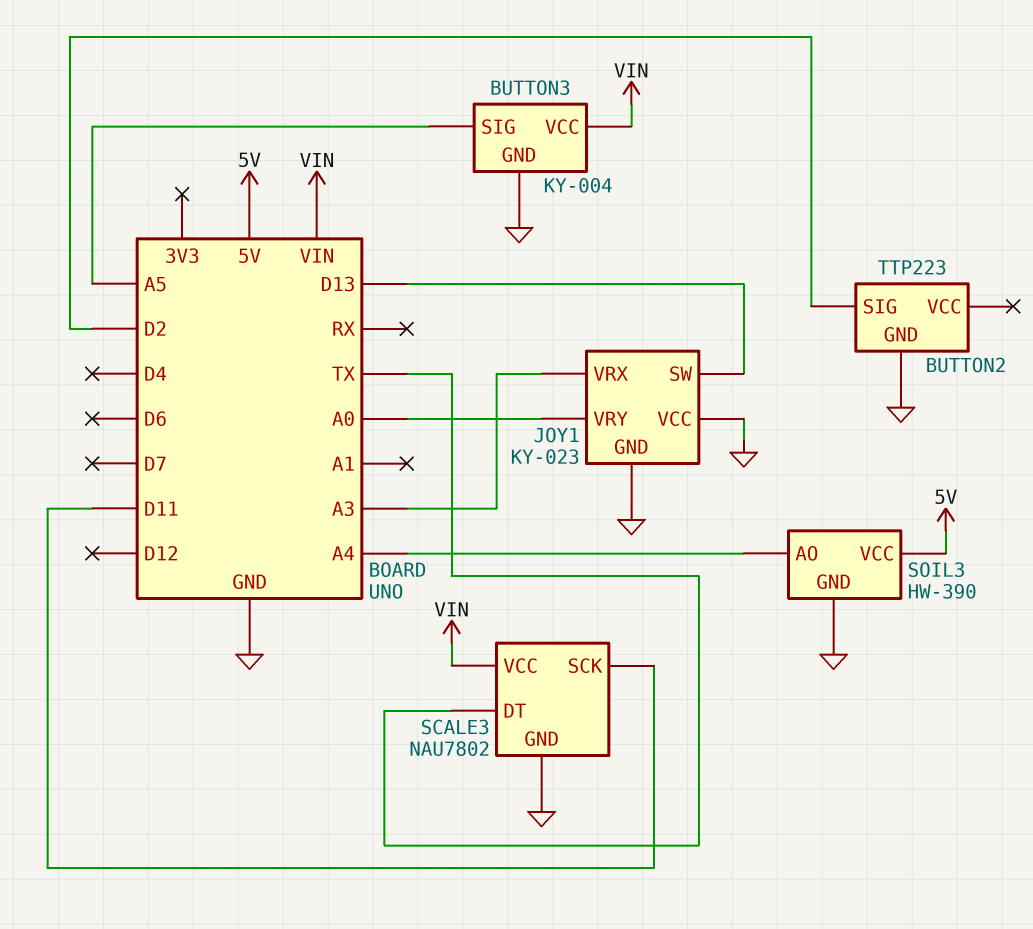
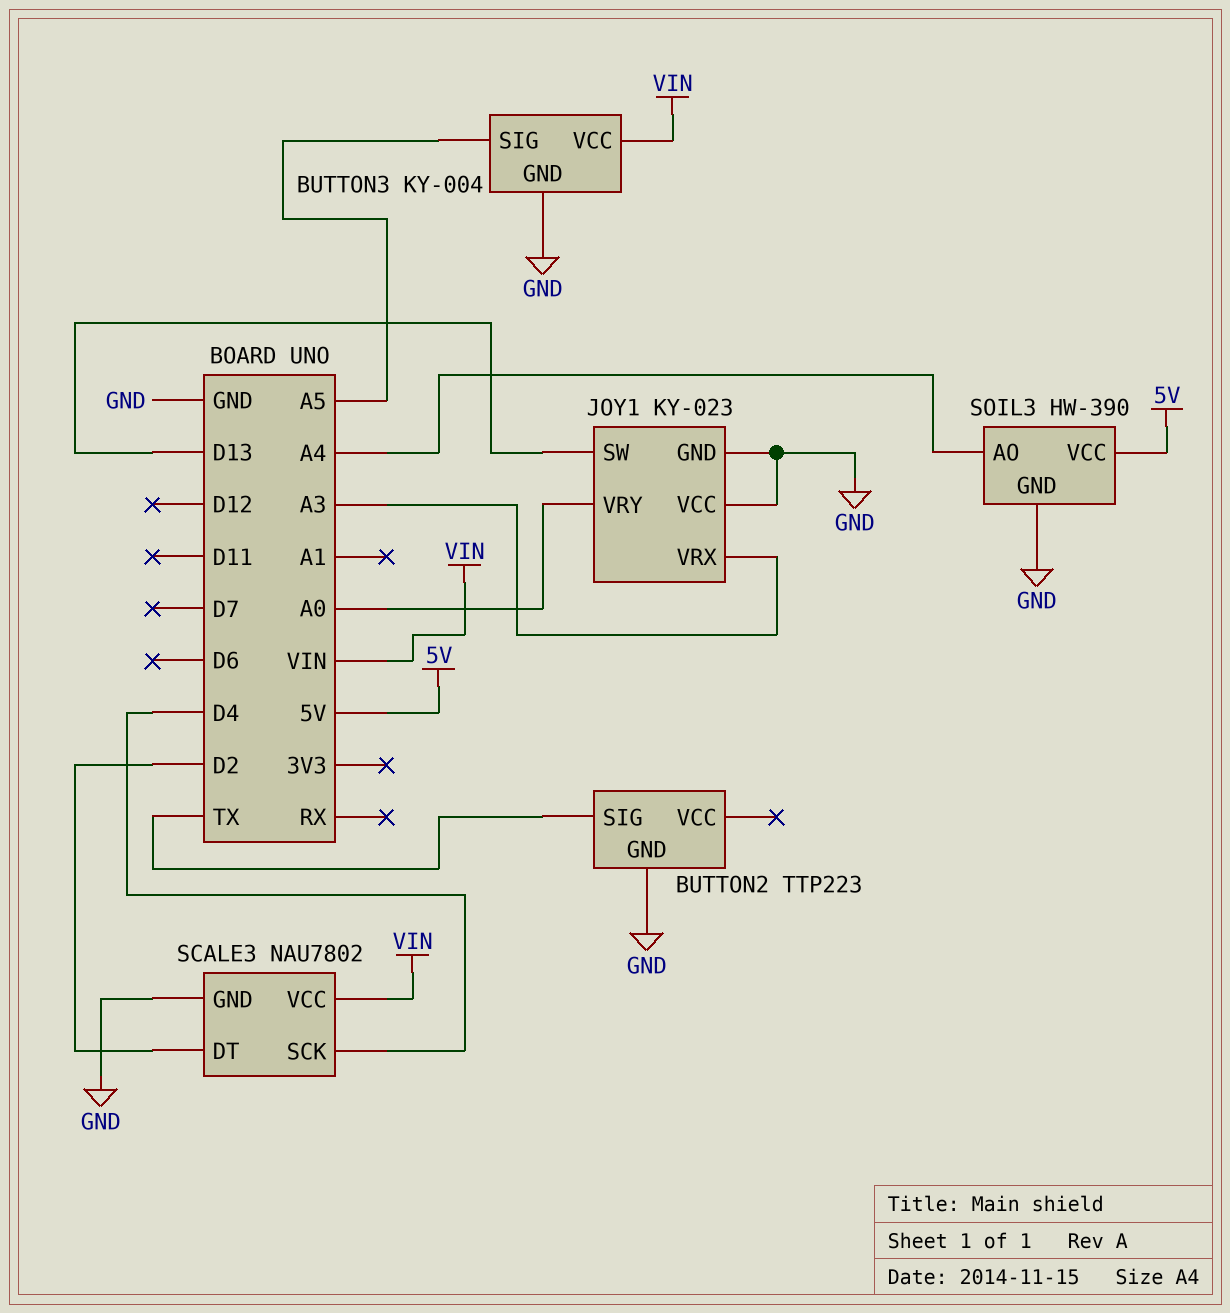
BUTTON2 pin SIG: D2 -> TX
SCALE3 pin DT: TX -> D2
SCALE3 pin SCK: D11 -> D4

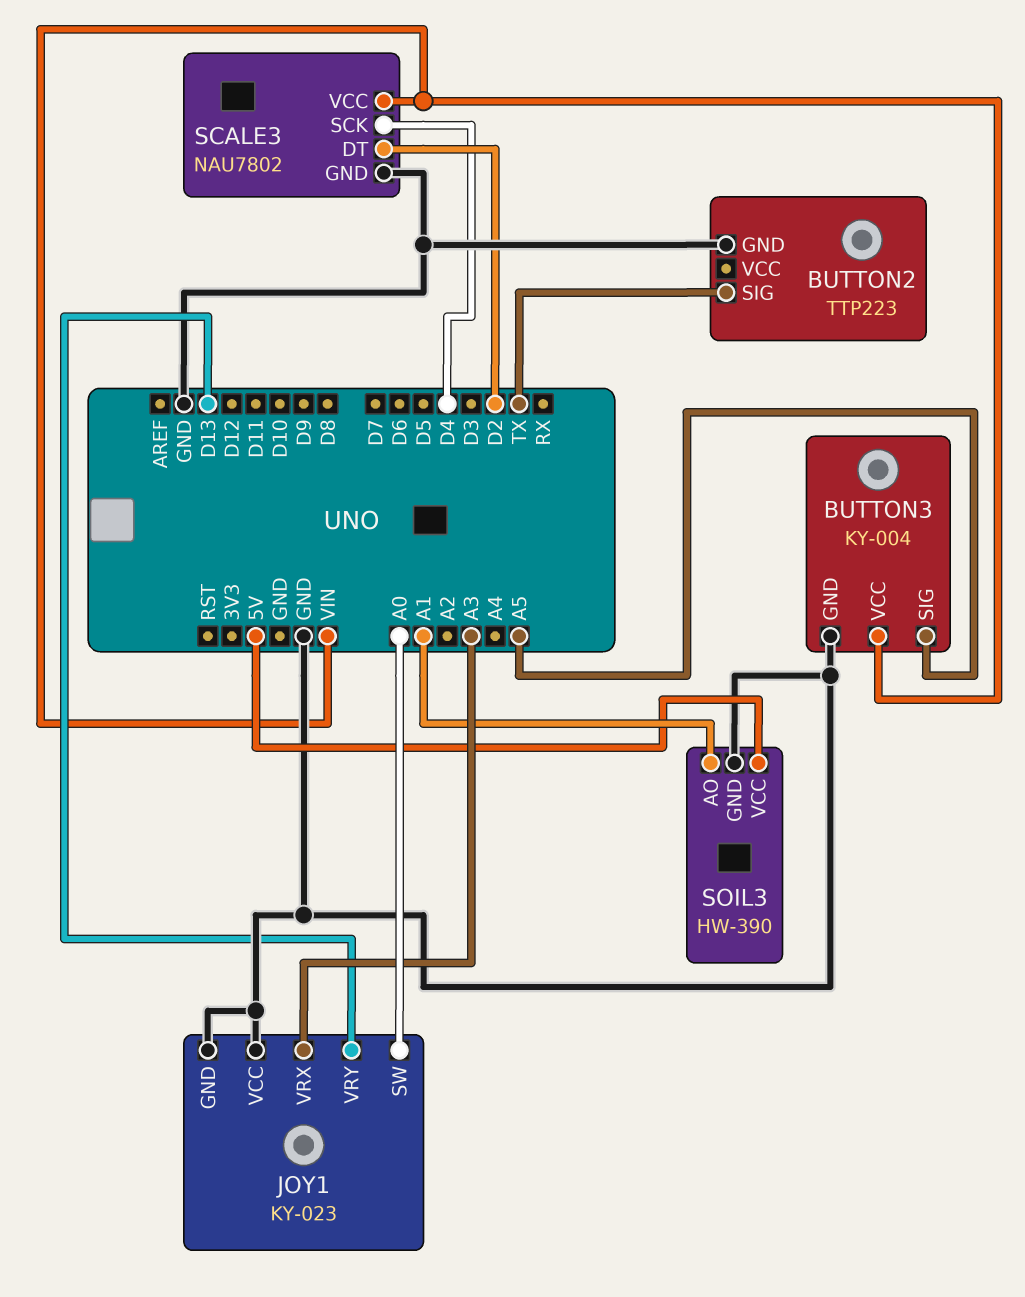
JOY1 pin SW: D13 -> A0
JOY1 pin VRY: A0 -> D13
SOIL3 pin AO: A4 -> A1

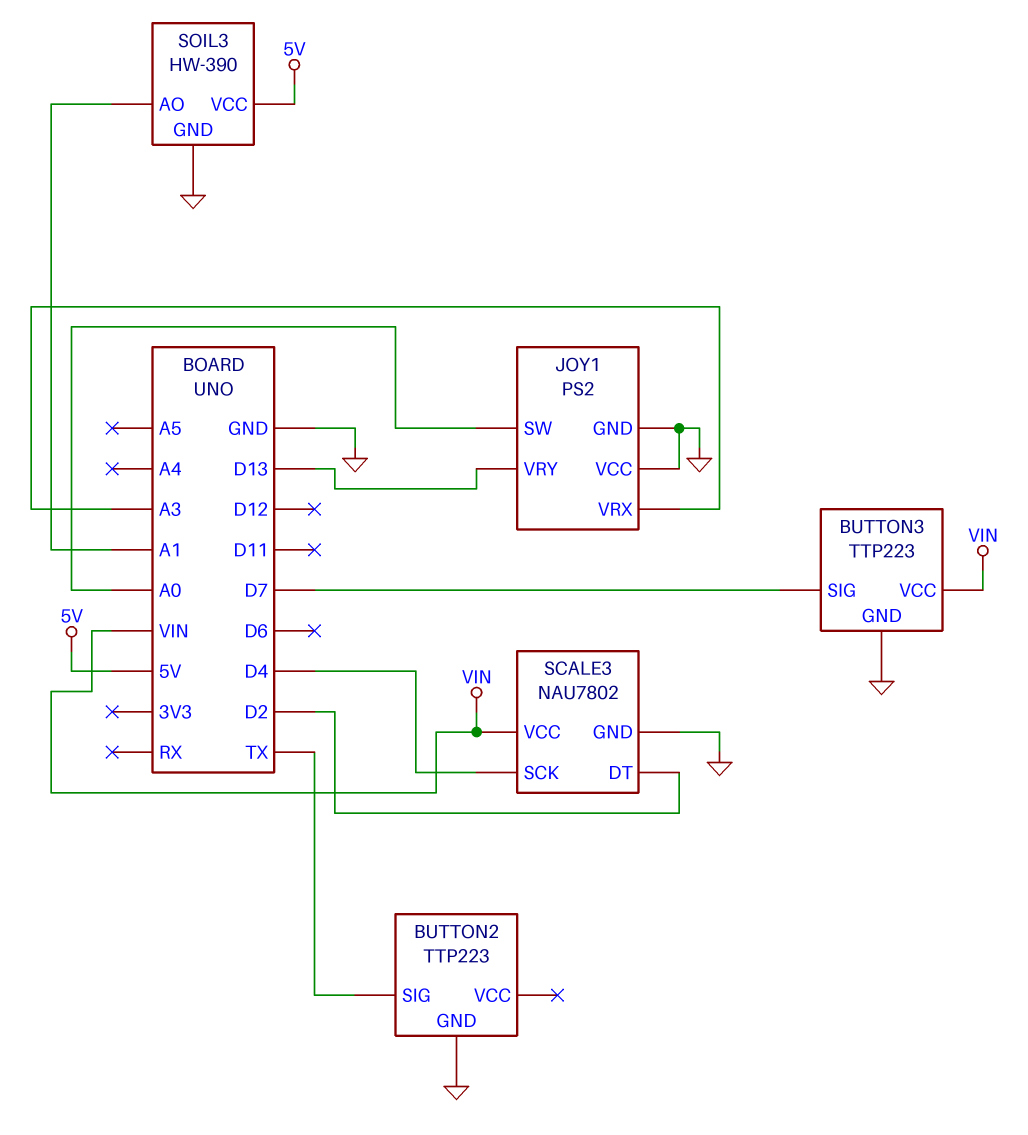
BUTTON3: KY-004 -> TTP223
BUTTON3 pin SIG: A5 -> D7
JOY1: KY-023 -> PS2

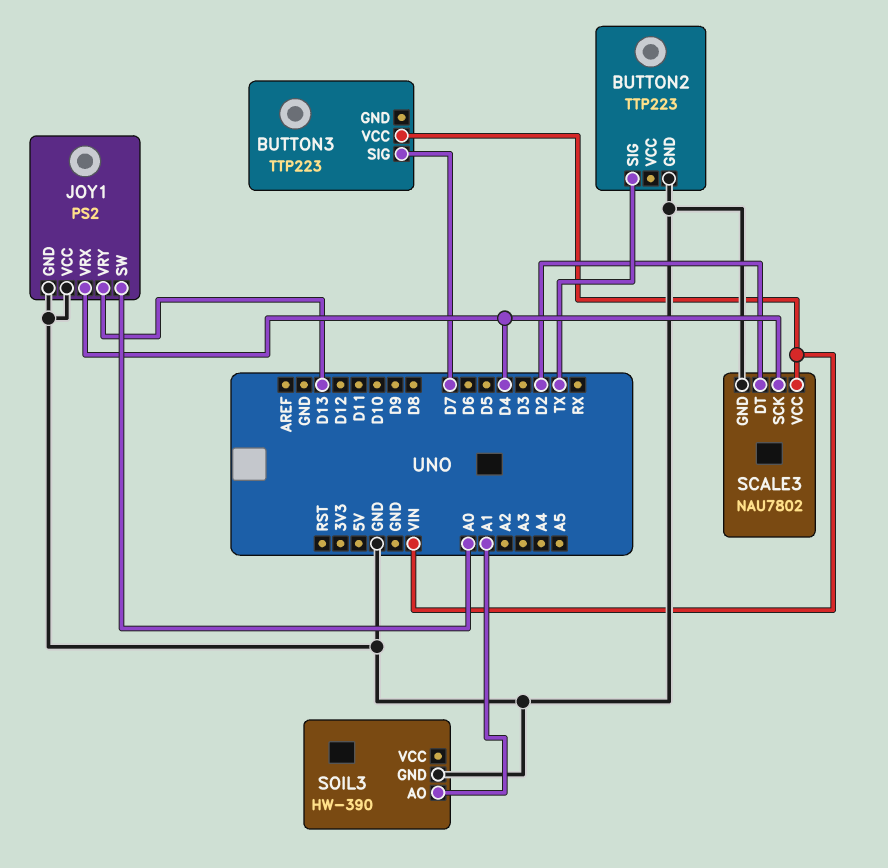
BUTTON3 pin GND: GND -> none
JOY1 pin VRX: A3 -> D4
SOIL3 pin VCC: 5V -> none

